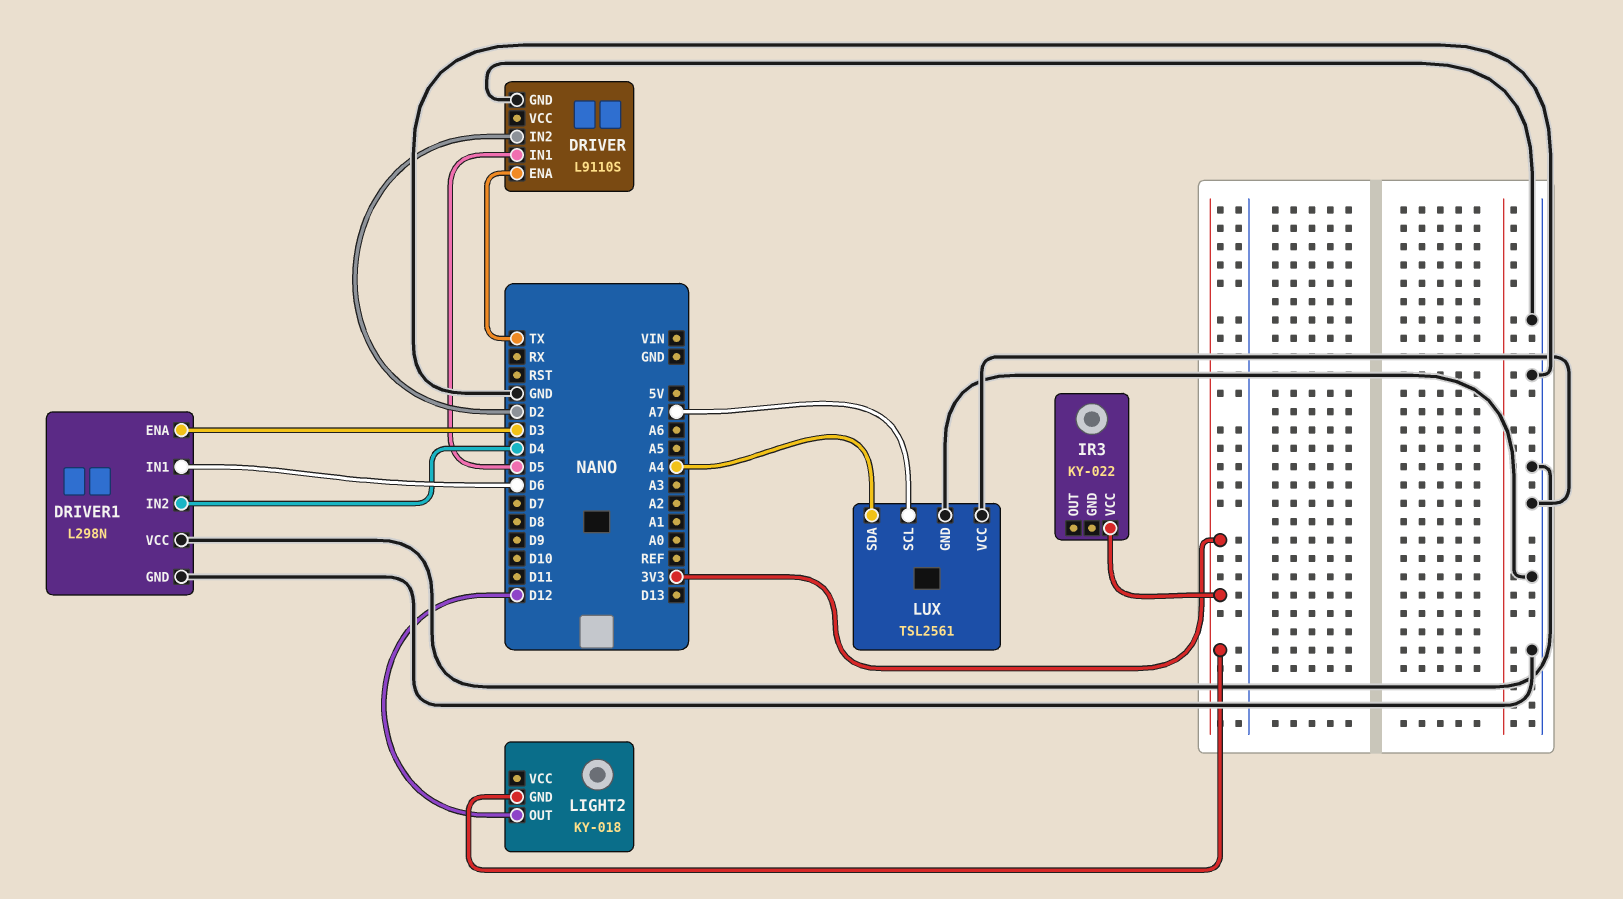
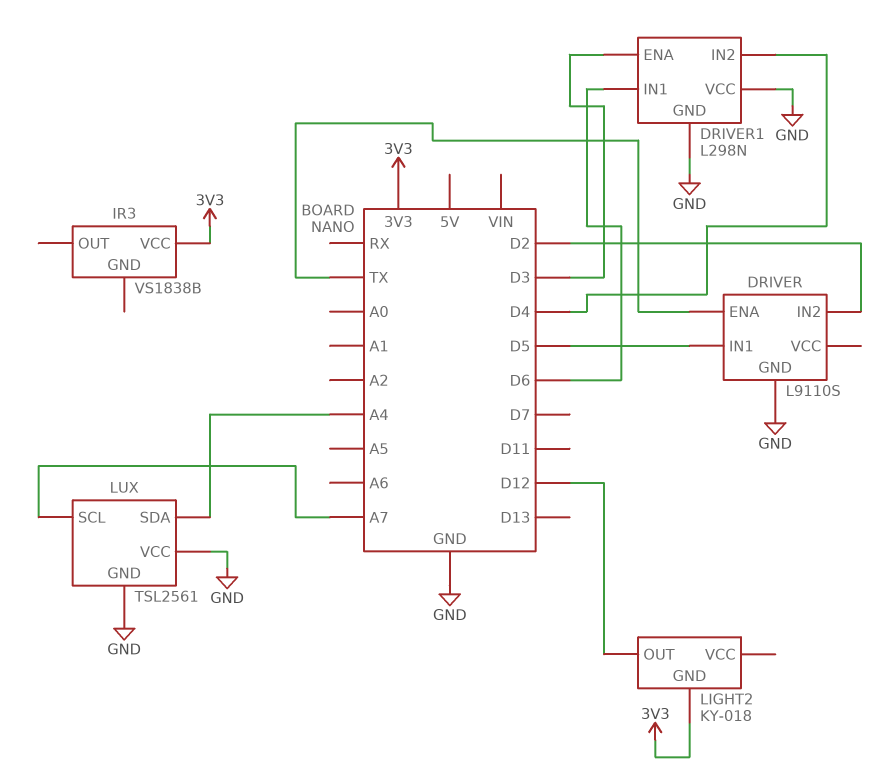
IR3: KY-022 -> VS1838B

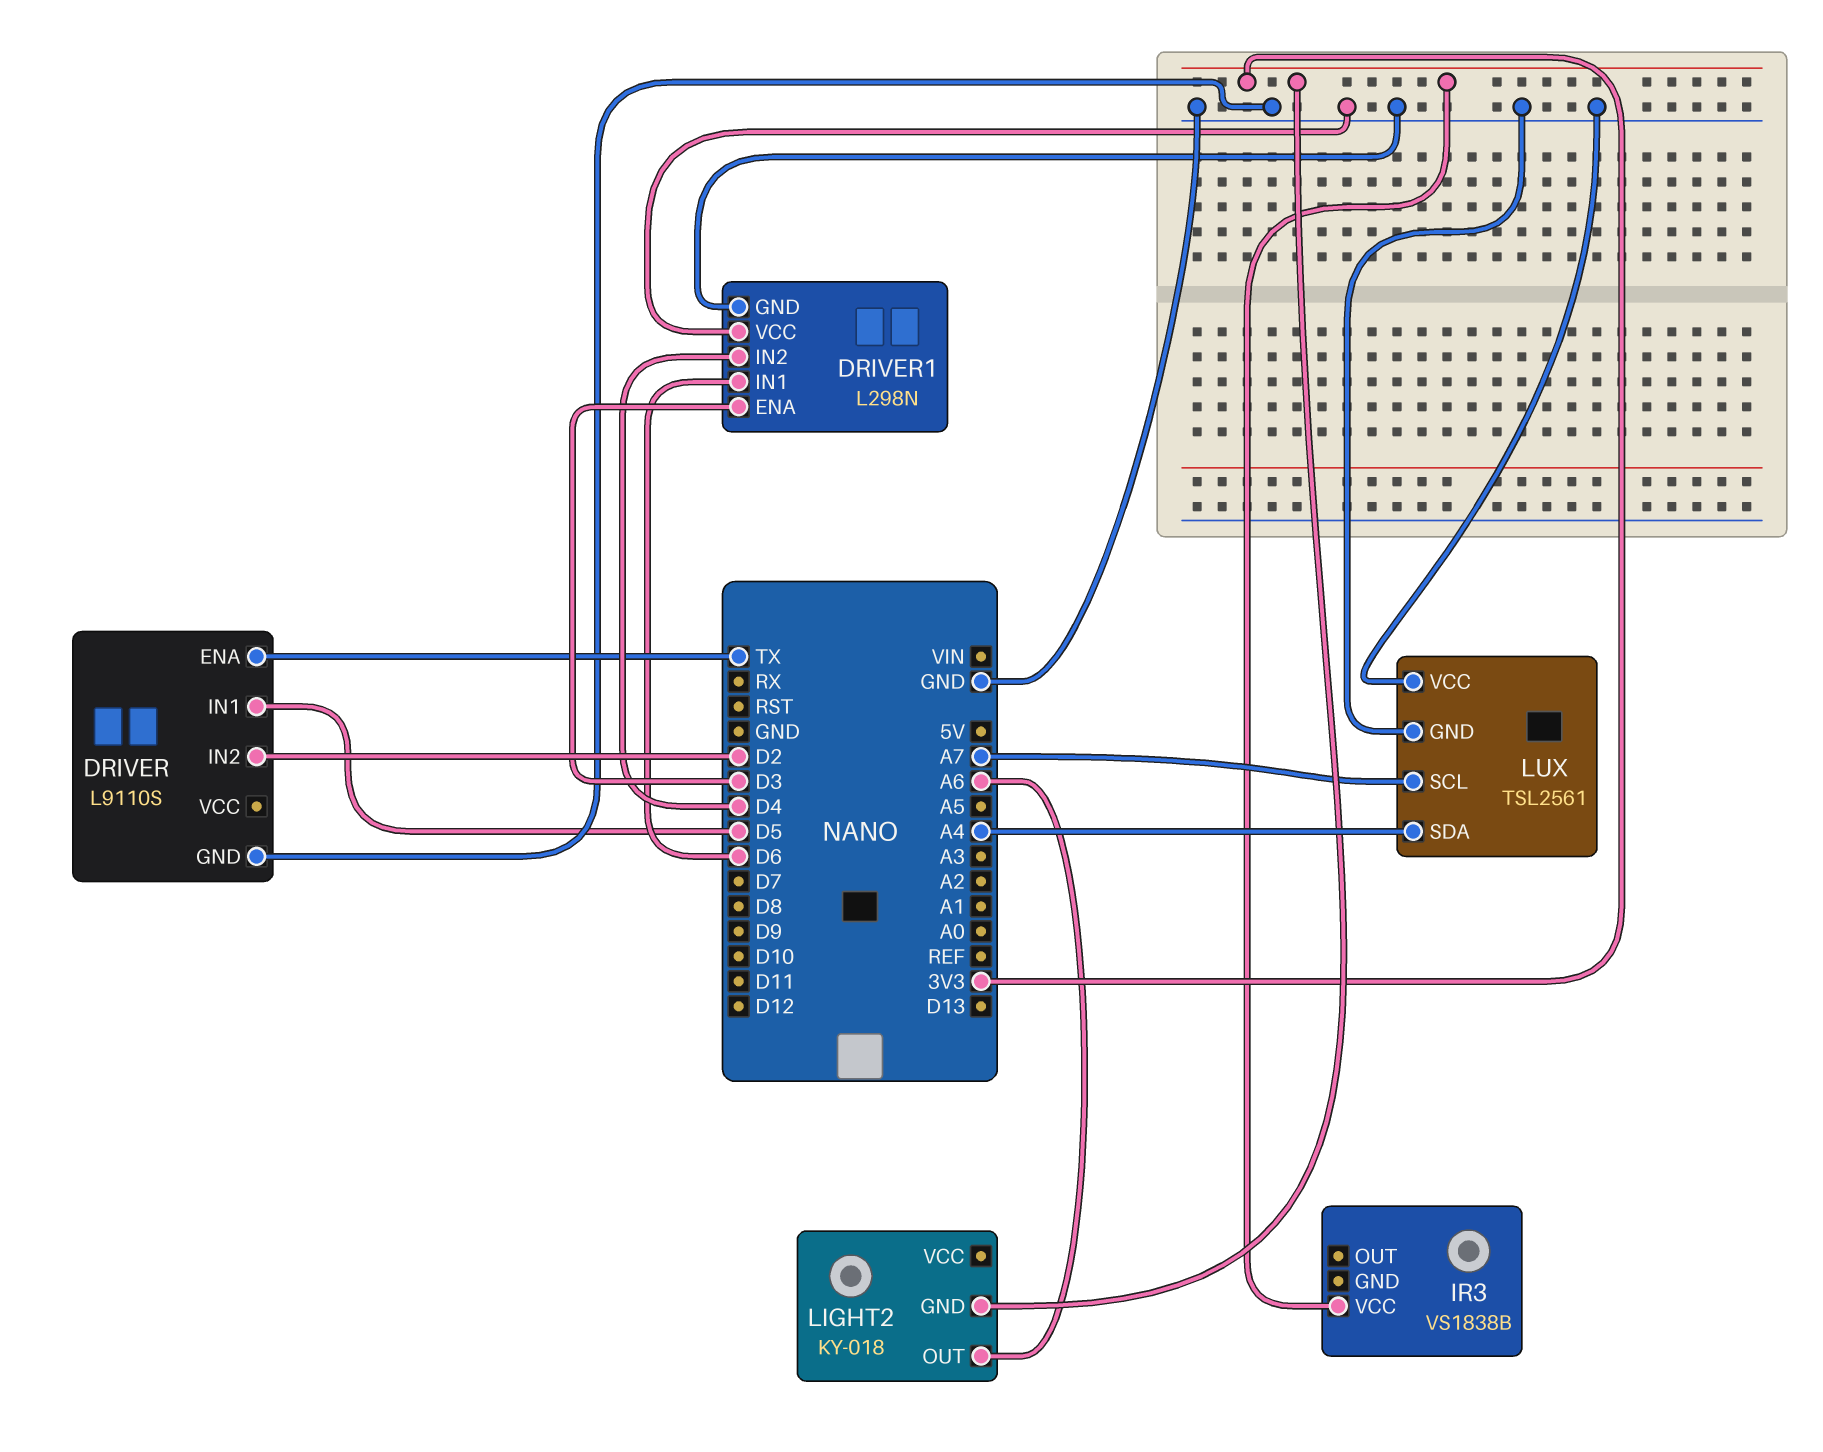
LIGHT2 pin OUT: D12 -> A6

